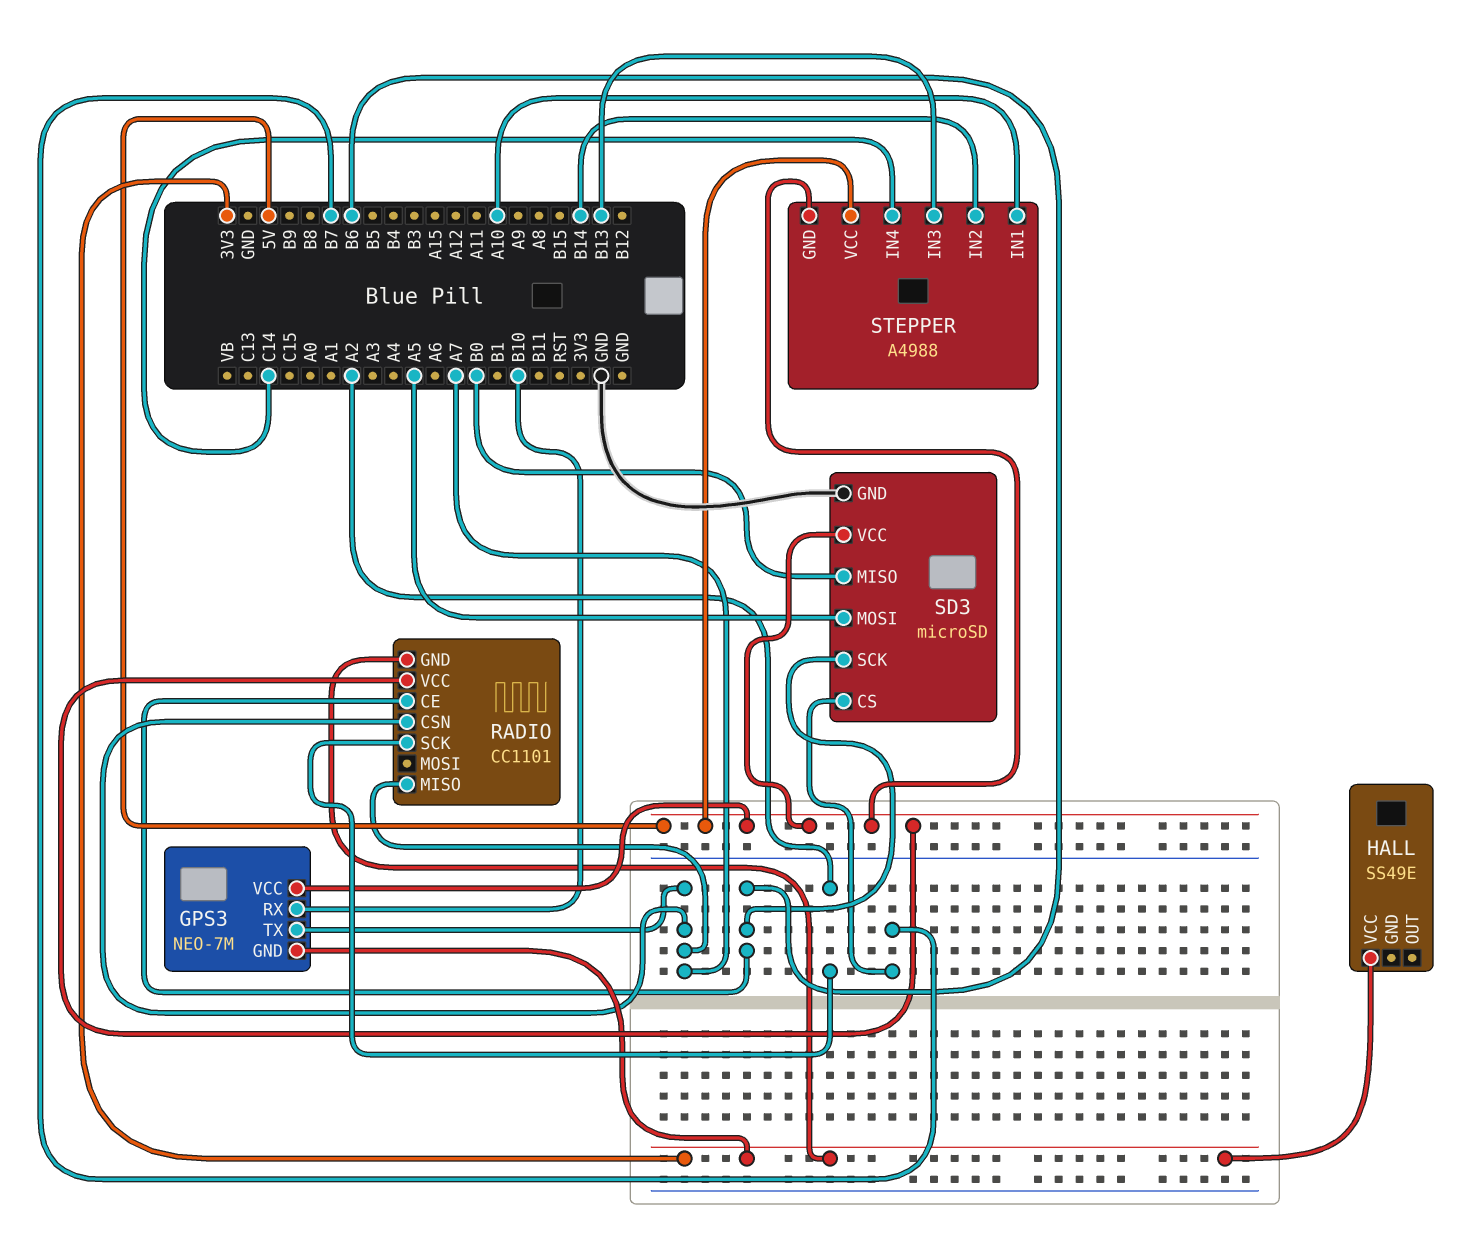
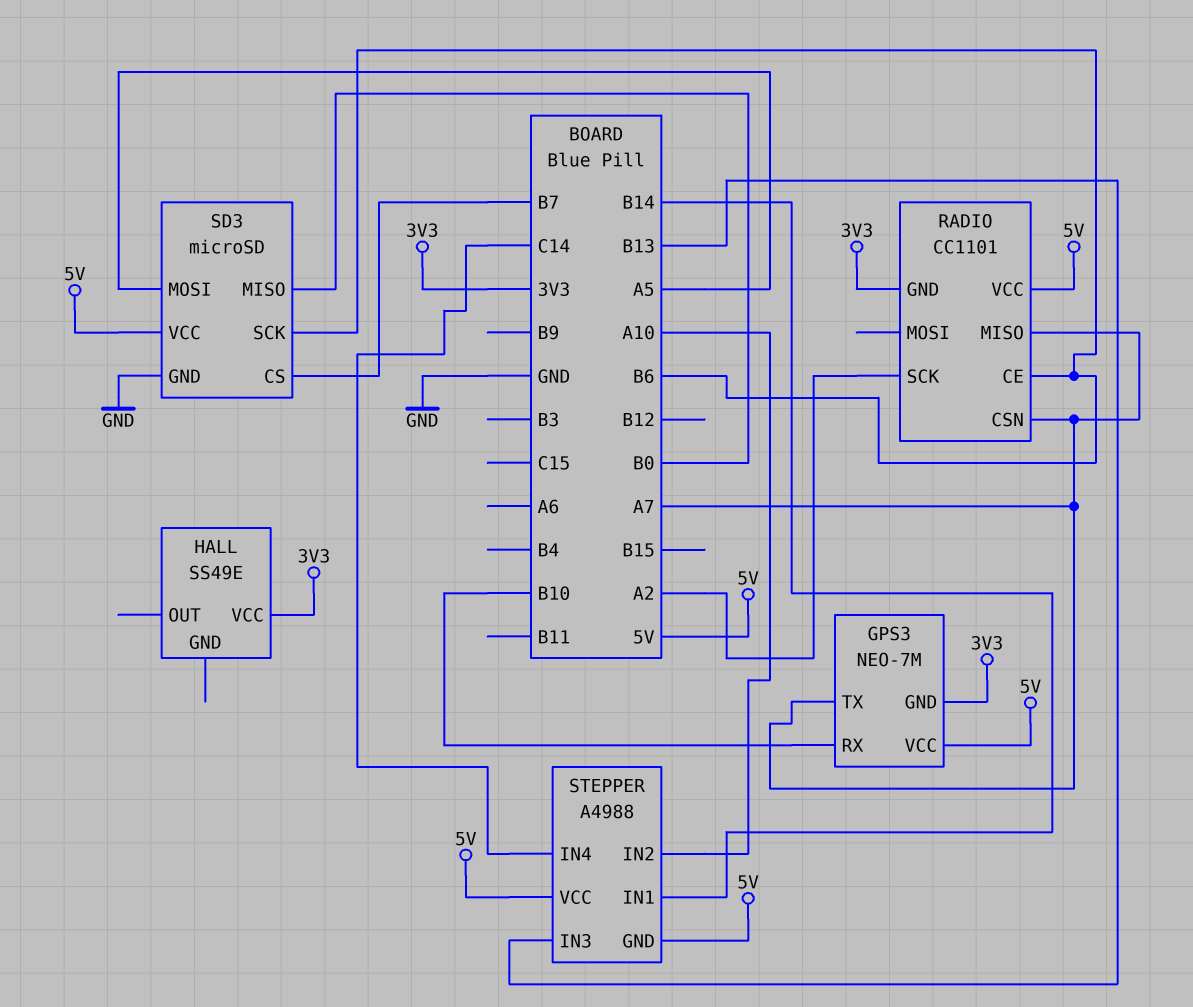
STEPPER pin IN1: A10 -> B14
STEPPER pin IN2: B14 -> A10

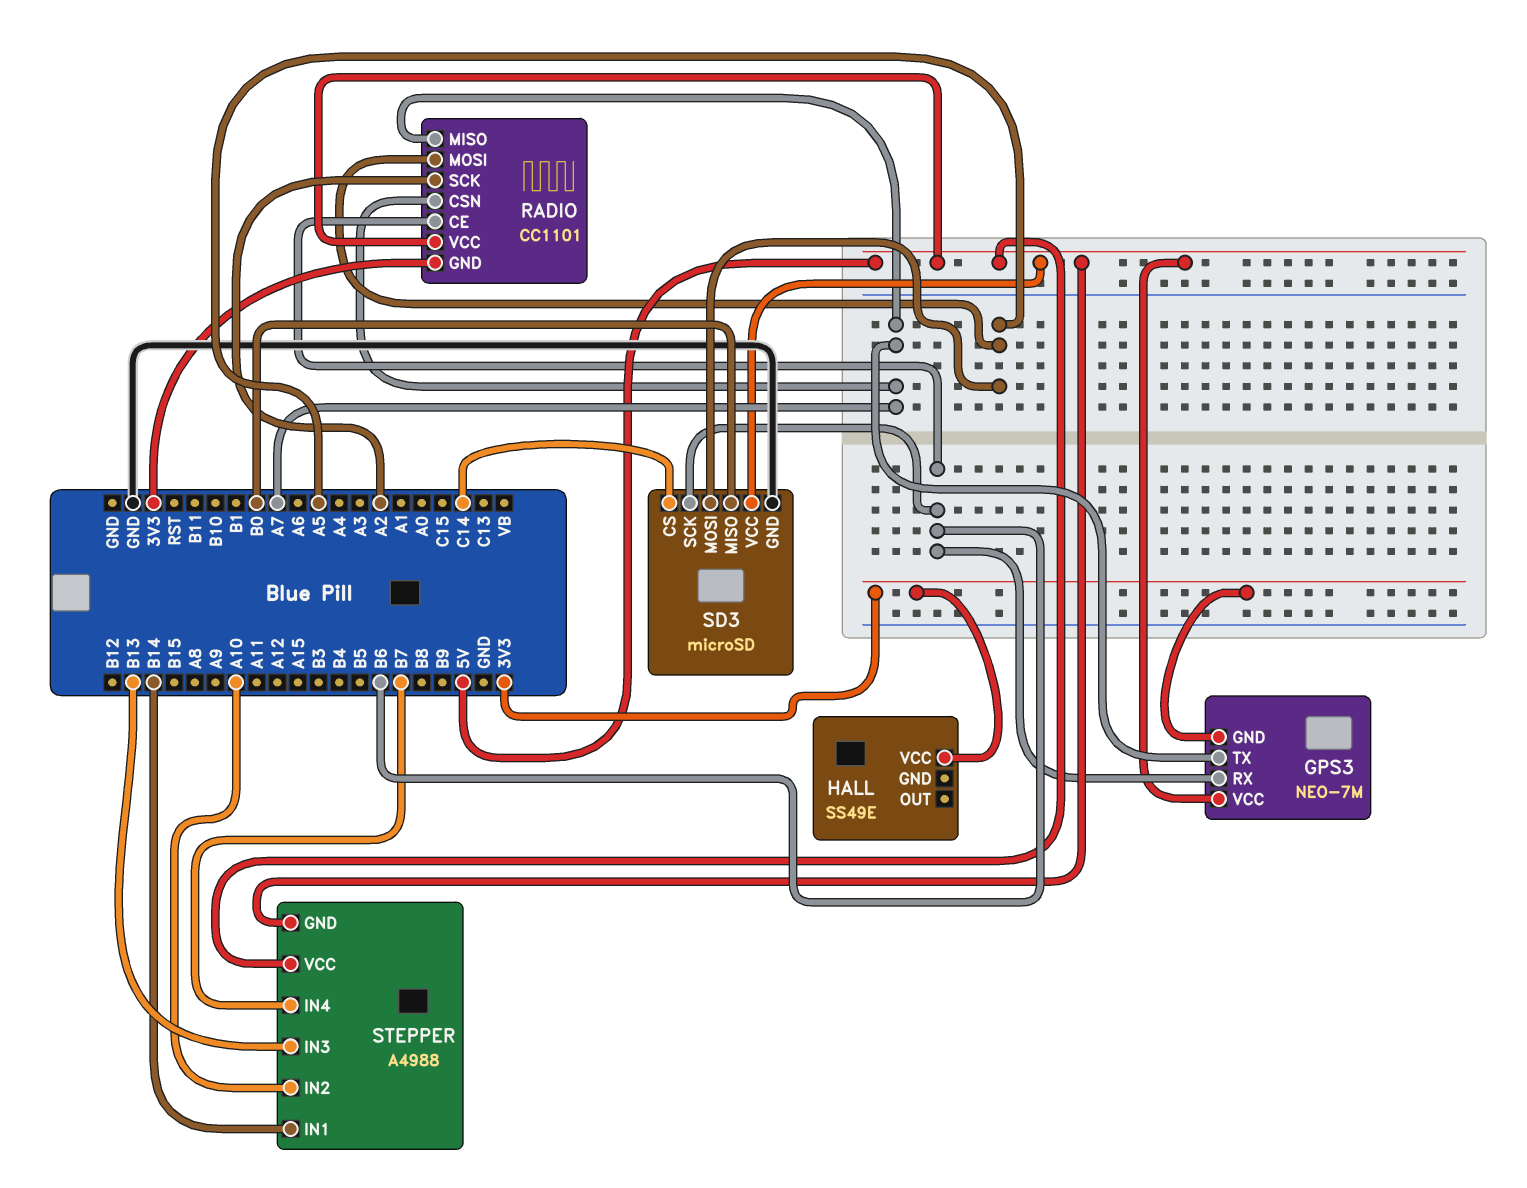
GPS3 pin RX: B10 -> B6
RADIO pin MOSI: none -> A5
SD3 pin CS: B7 -> C14
STEPPER pin IN4: C14 -> B7

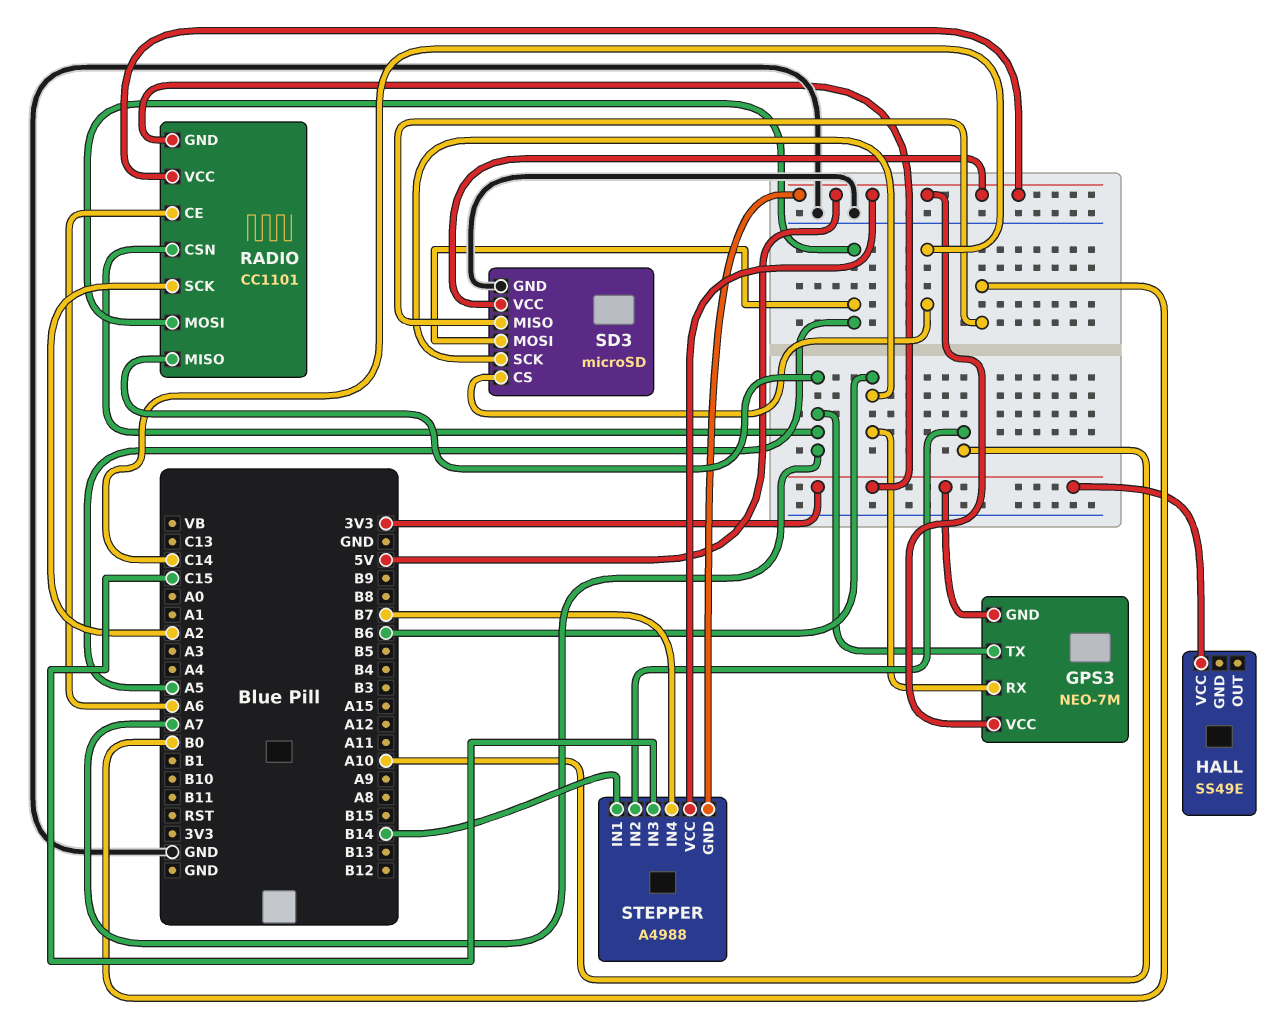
RADIO pin CE: B6 -> A6
STEPPER pin IN3: B13 -> C15

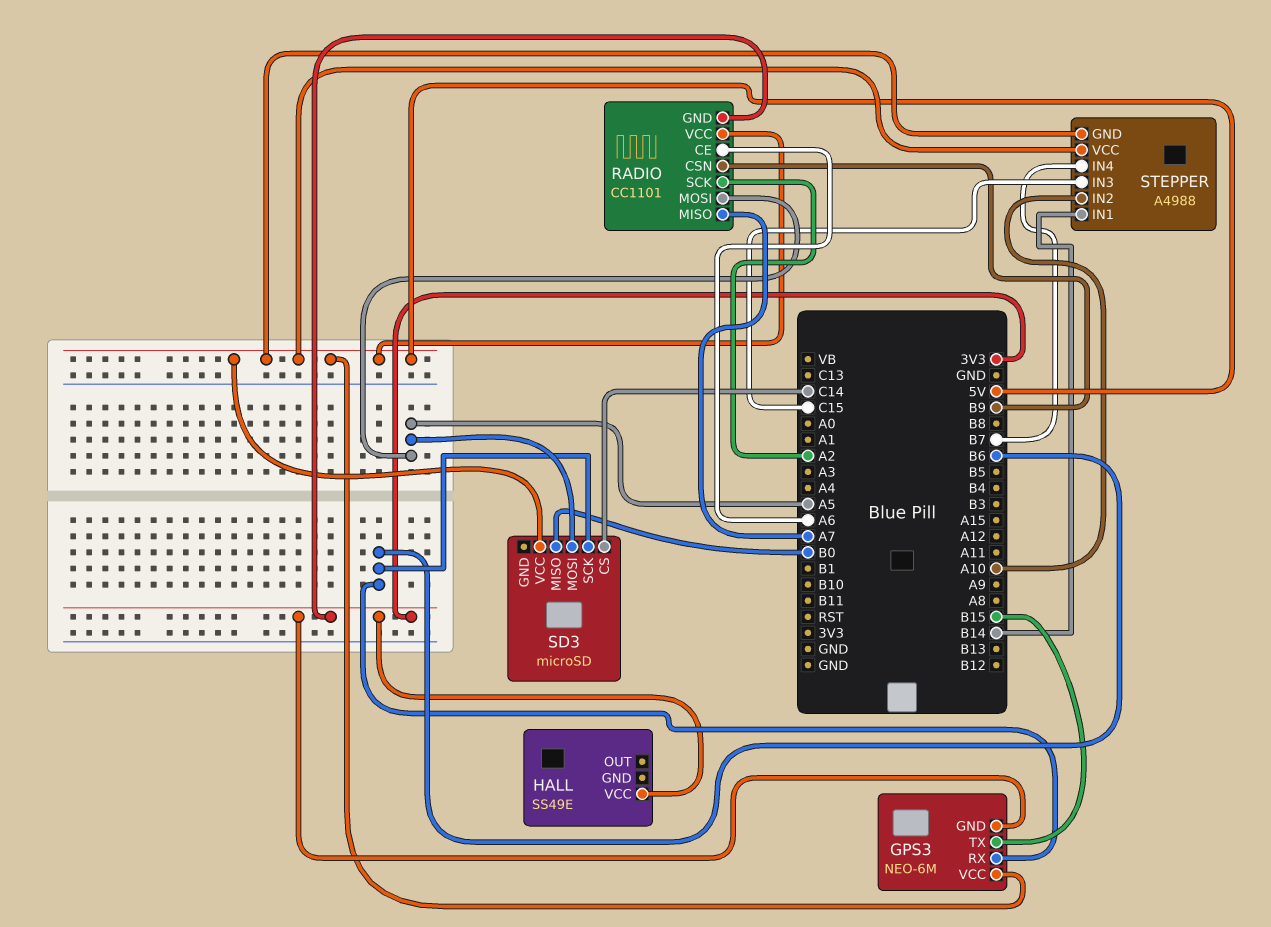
GPS3: NEO-7M -> NEO-6M
GPS3 pin TX: A7 -> B15
RADIO pin CSN: A7 -> B9
SD3 pin GND: GND -> none

